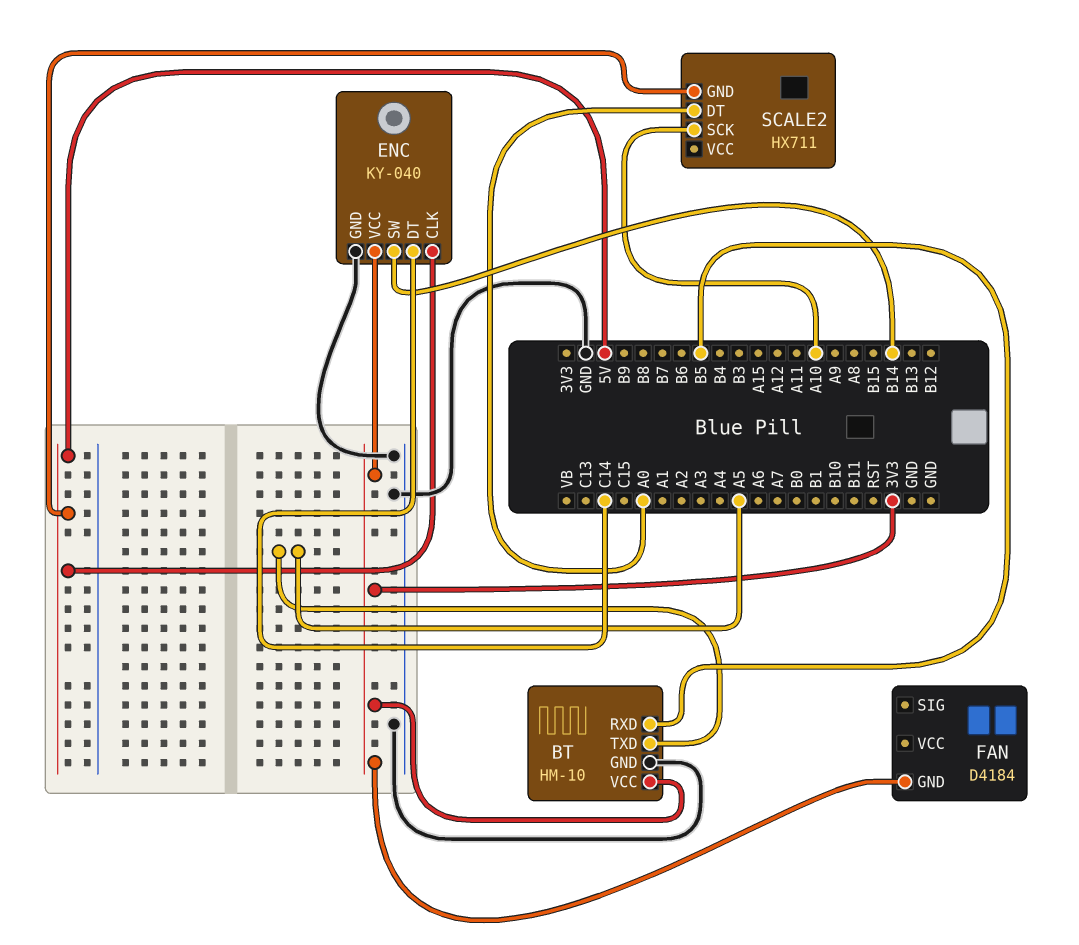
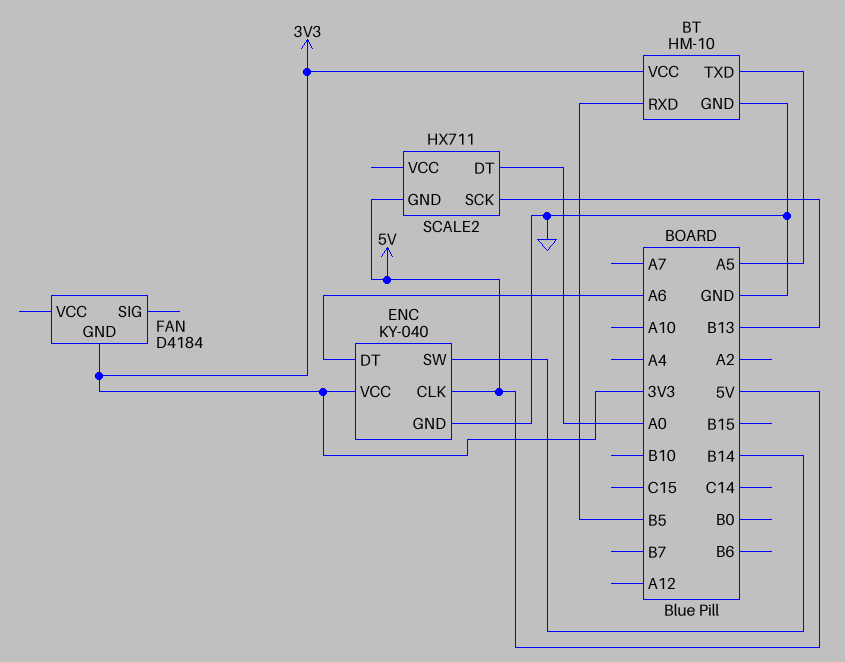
ENC pin DT: C14 -> A6
SCALE2 pin SCK: A10 -> B13

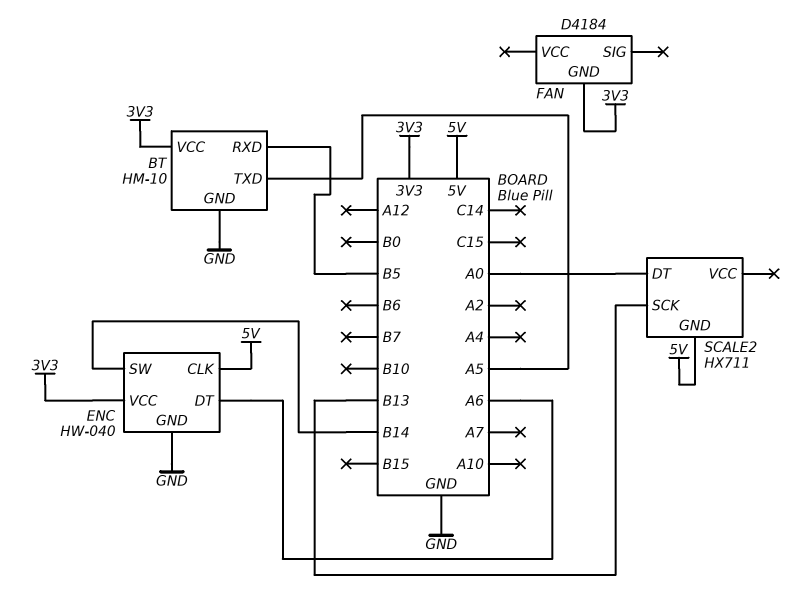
ENC: KY-040 -> HW-040

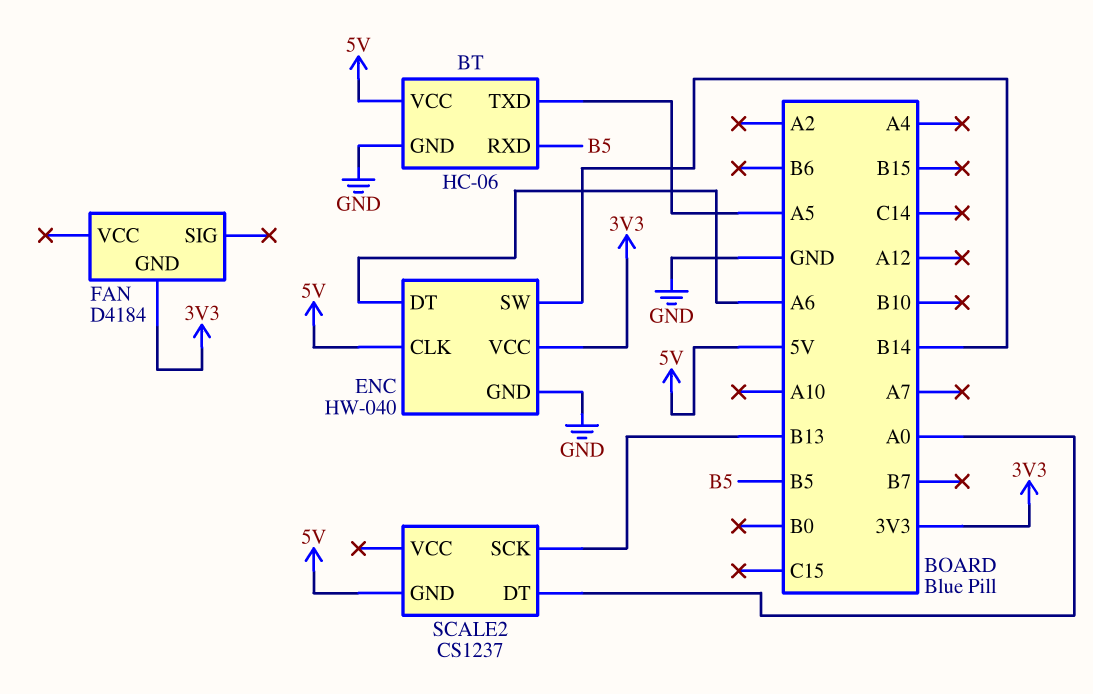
BT: HM-10 -> HC-06
BT pin VCC: 3V3 -> 5V
SCALE2: HX711 -> CS1237

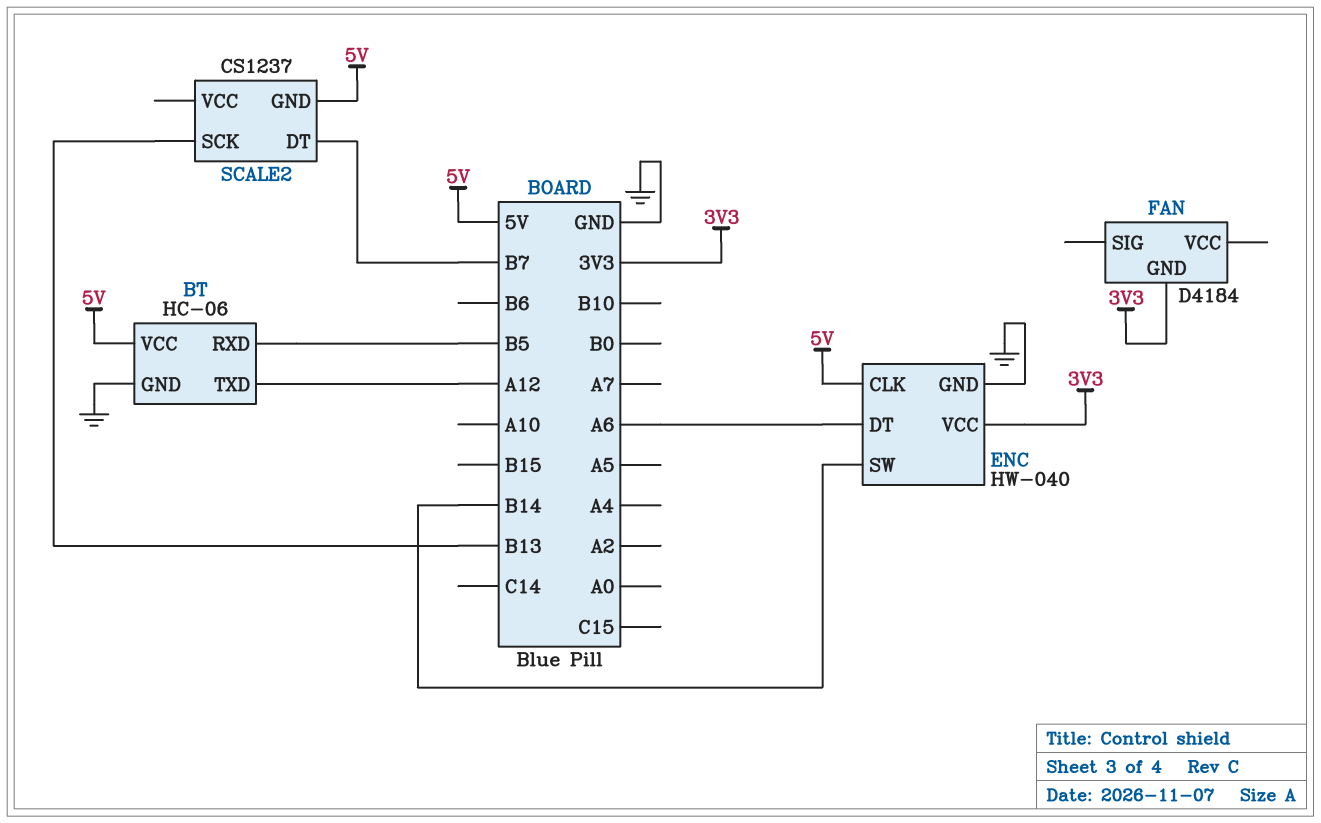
BT pin TXD: A5 -> A12
SCALE2 pin DT: A0 -> B7

